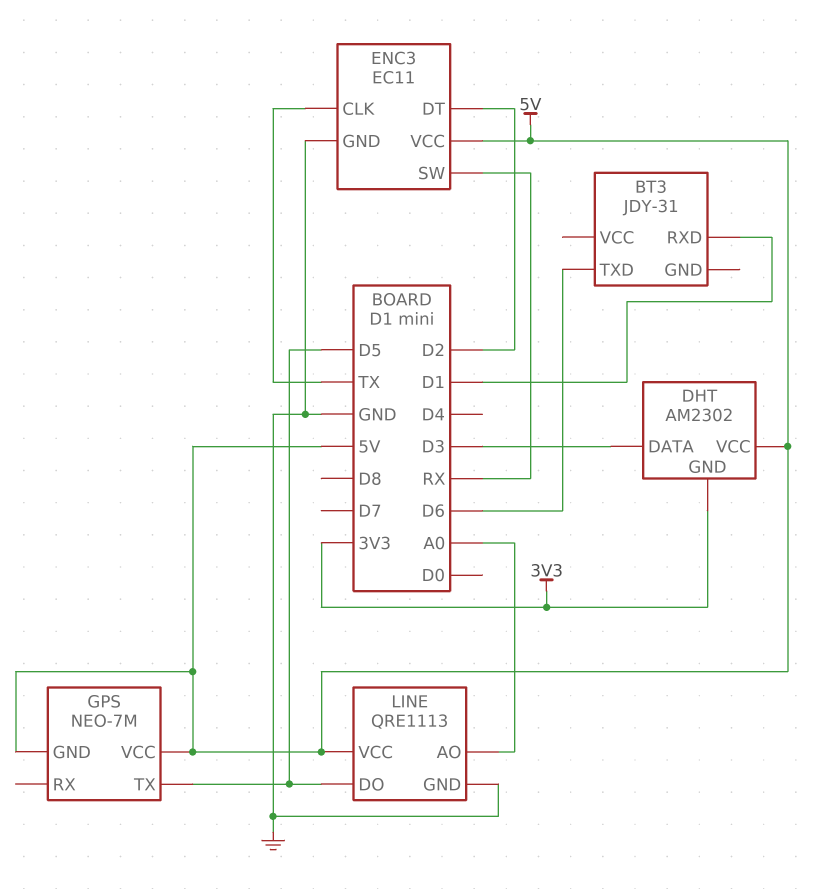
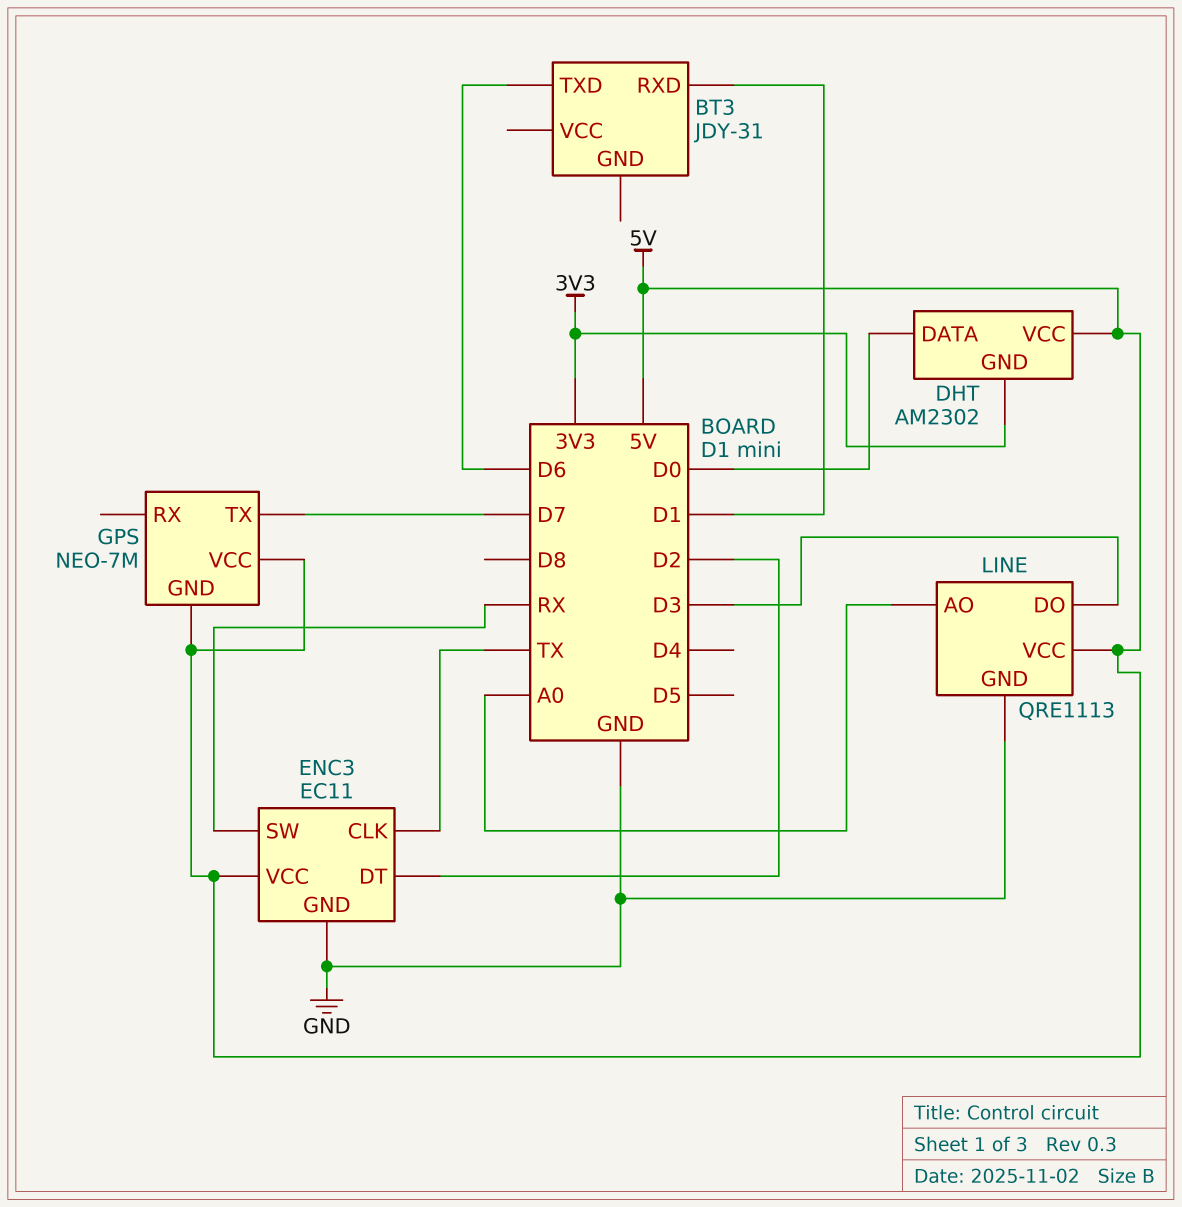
DHT pin DATA: D3 -> D0
GPS pin TX: D5 -> D7
LINE pin DO: D5 -> D3

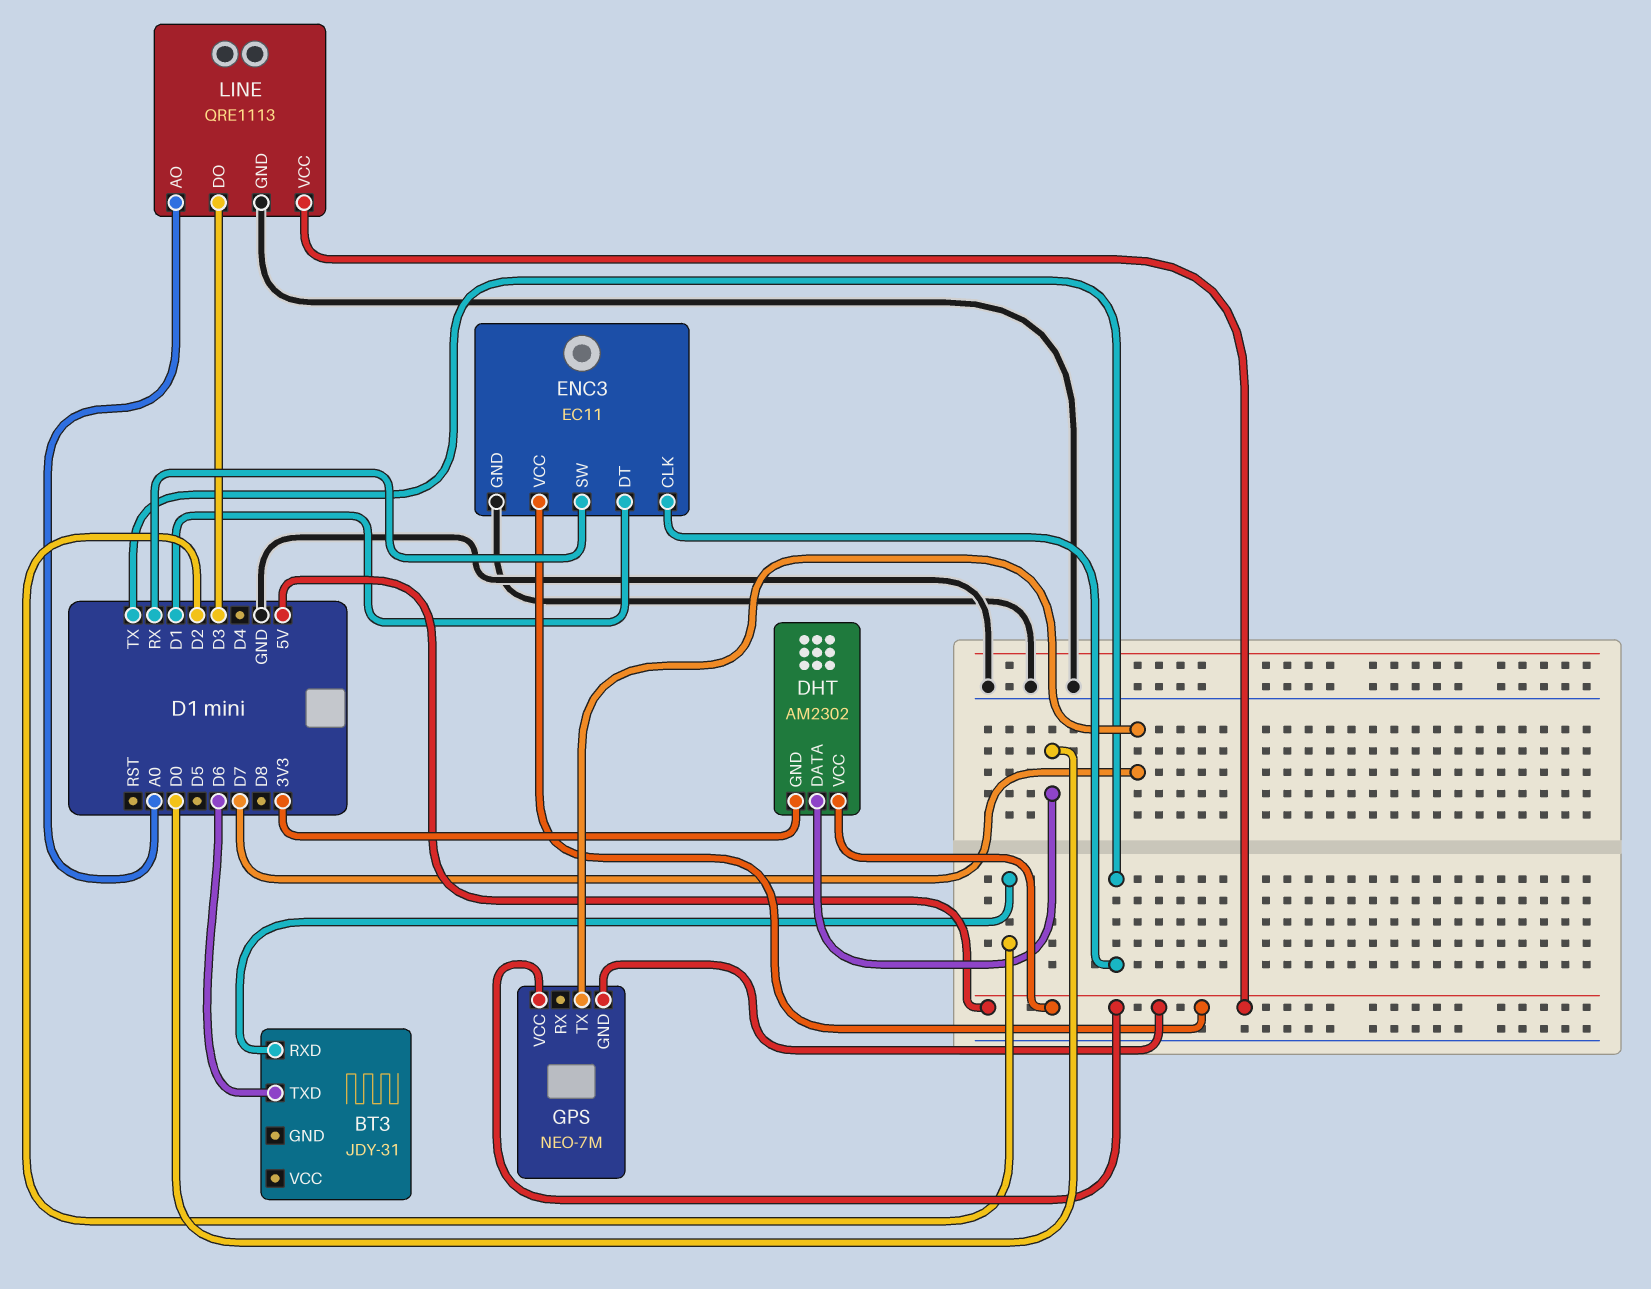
BT3 pin RXD: D1 -> D2
ENC3 pin DT: D2 -> D1

